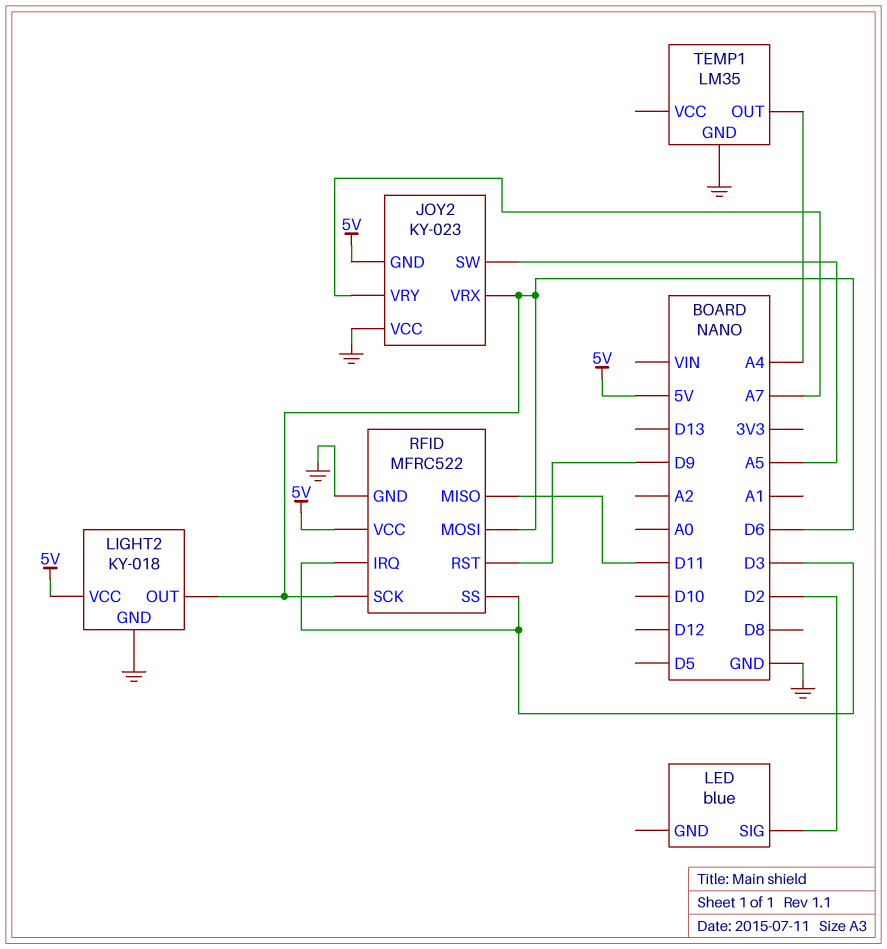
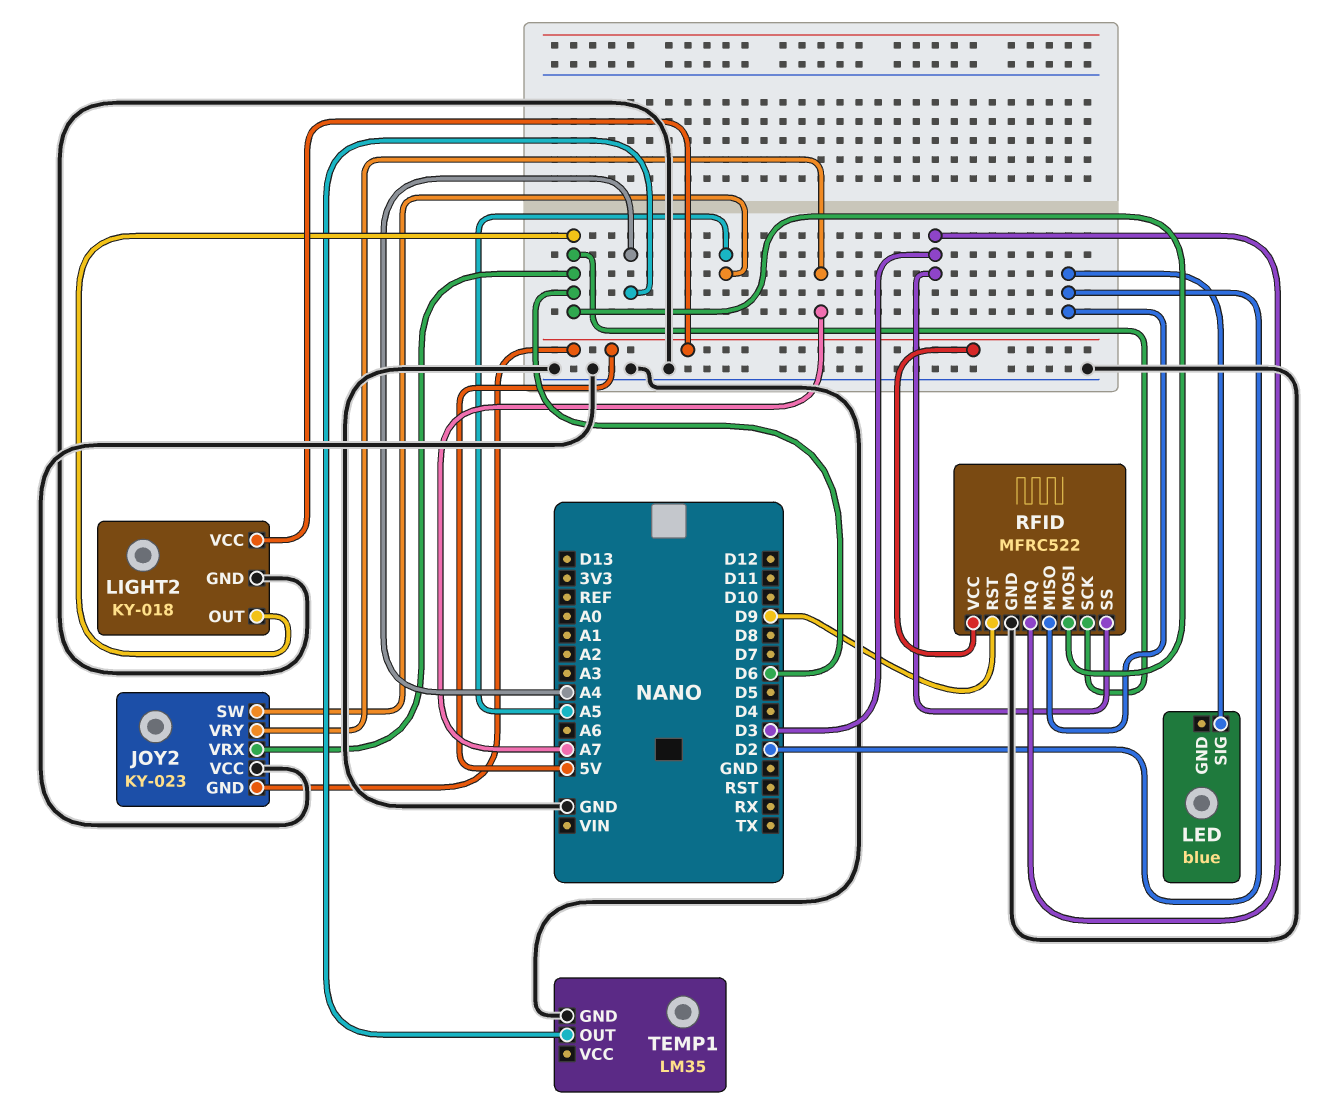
RFID pin MISO: D11 -> D2

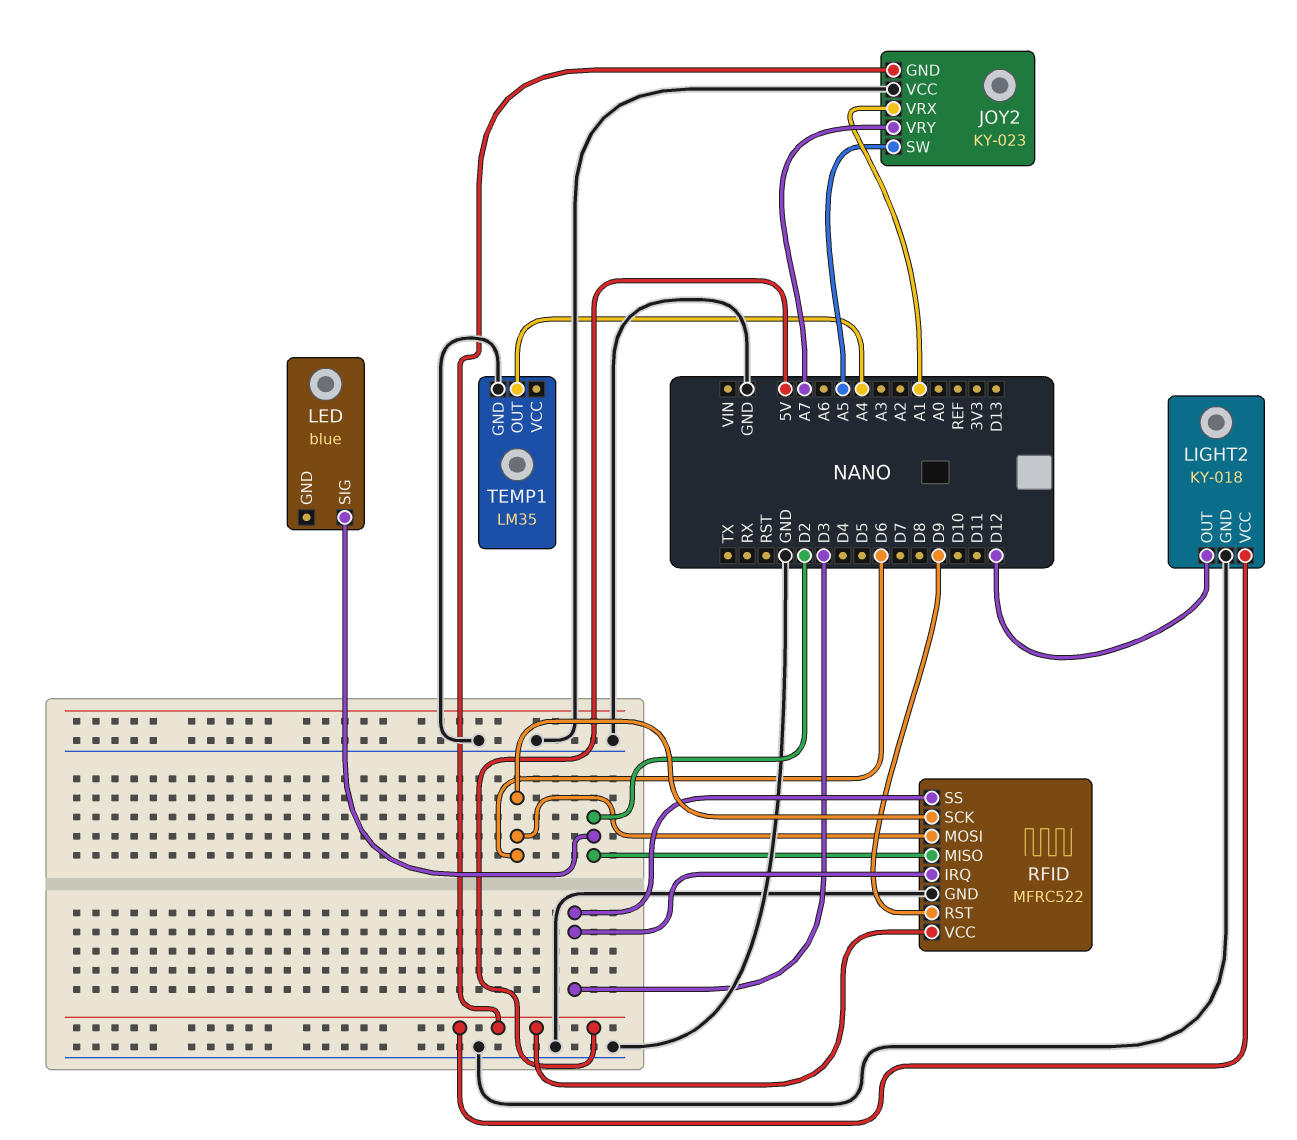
JOY2 pin VRX: D6 -> A1
LIGHT2 pin OUT: D6 -> D12

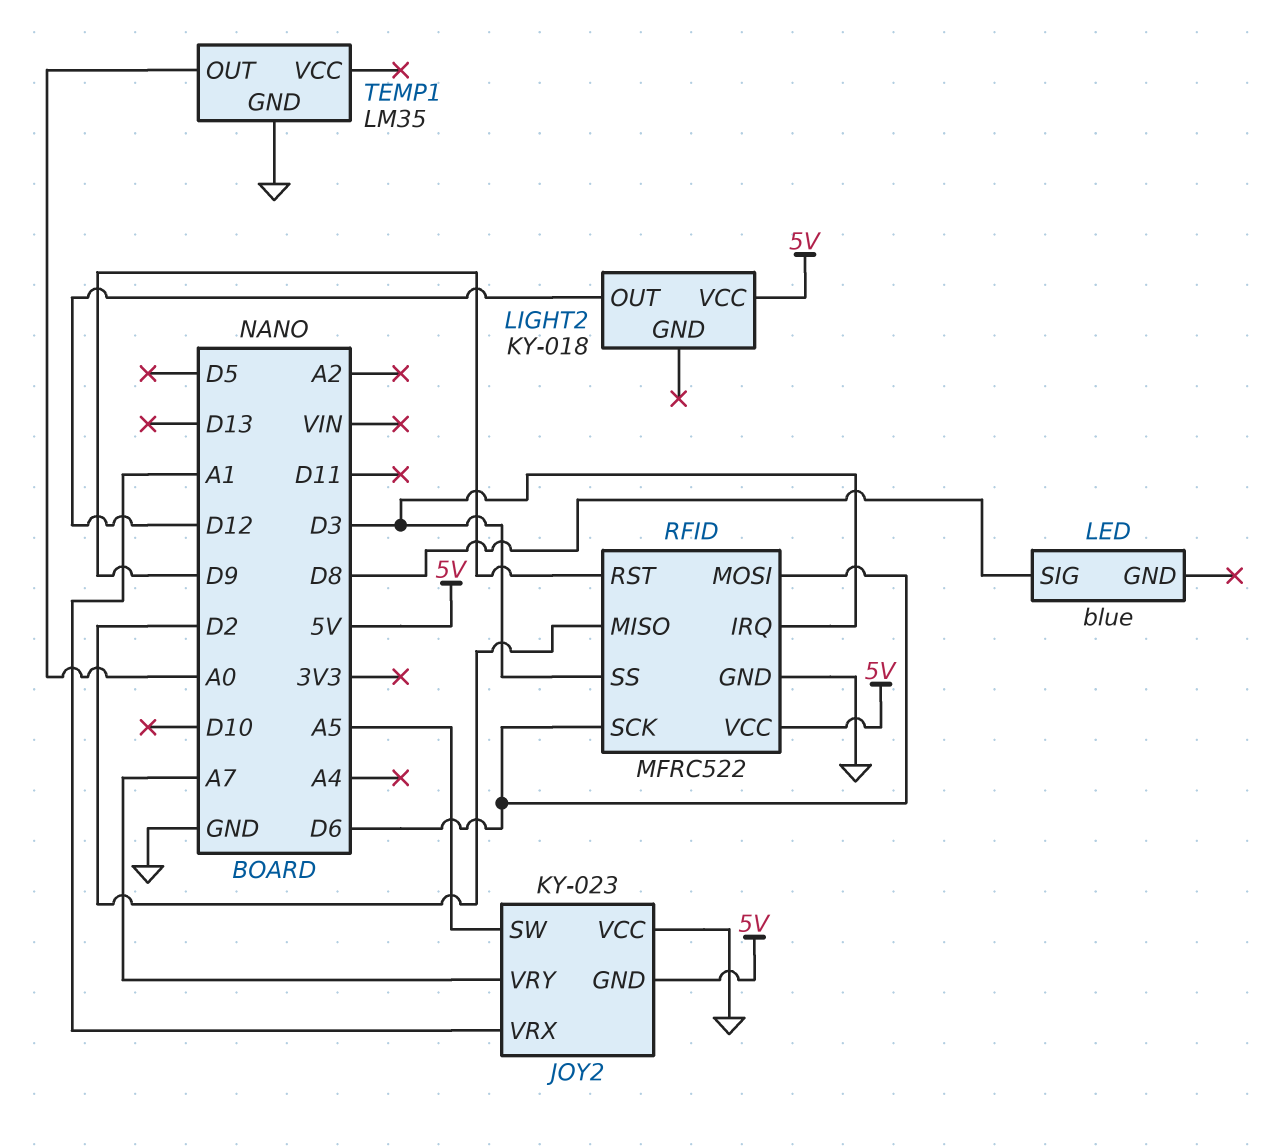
LED pin SIG: D2 -> D8
LIGHT2 pin GND: GND -> none
TEMP1 pin OUT: A4 -> A0

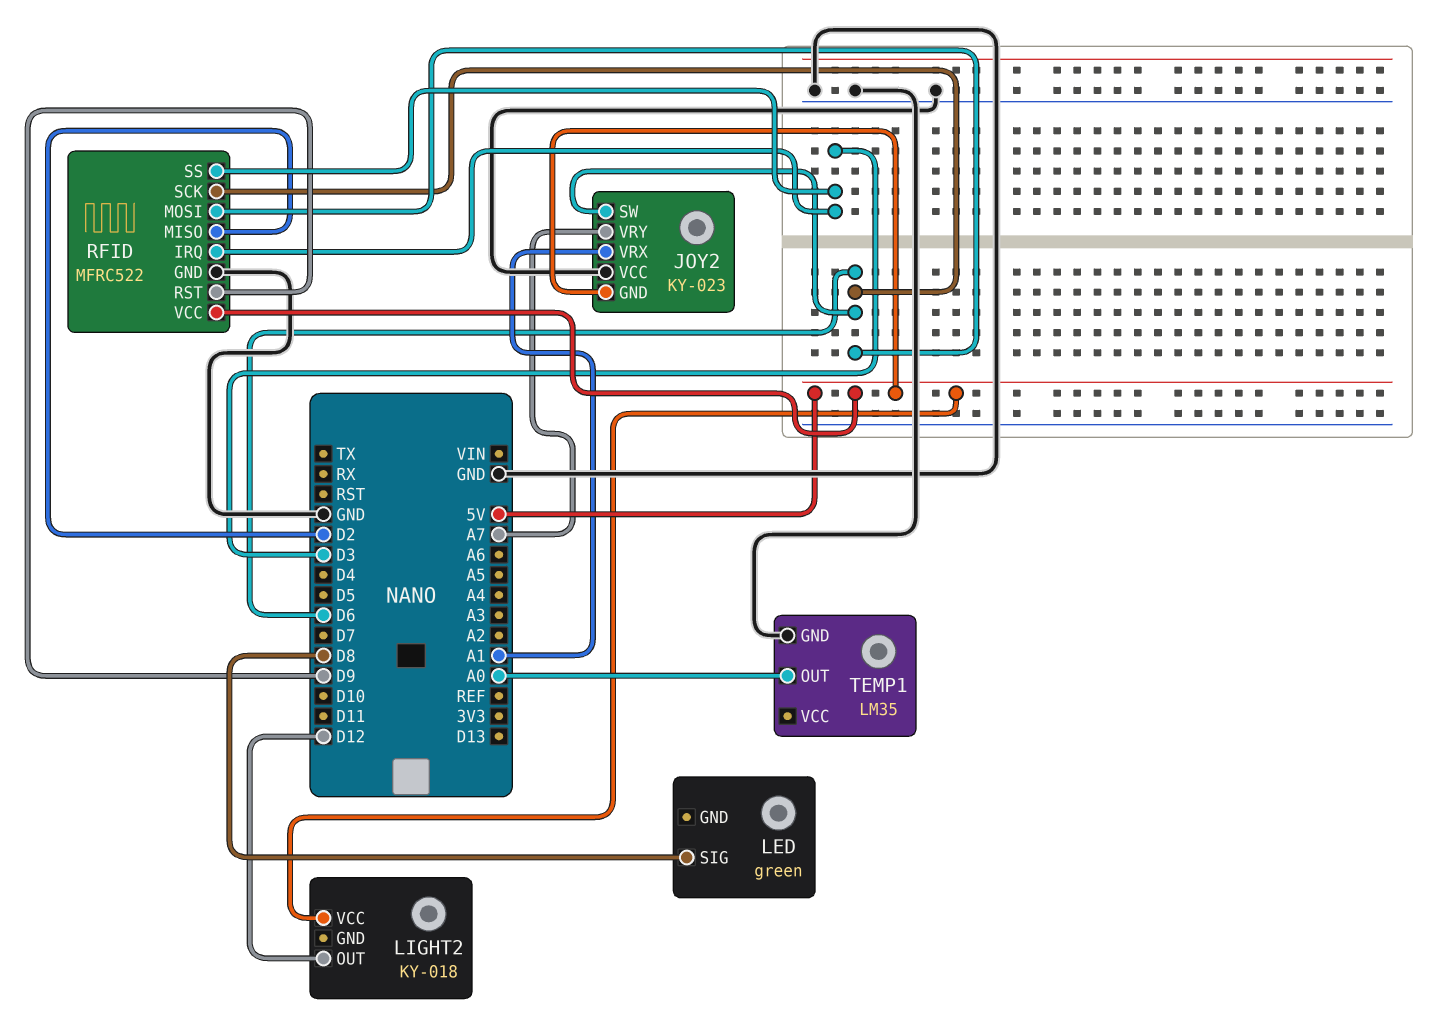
JOY2 pin SW: A5 -> D6
LED: blue -> green

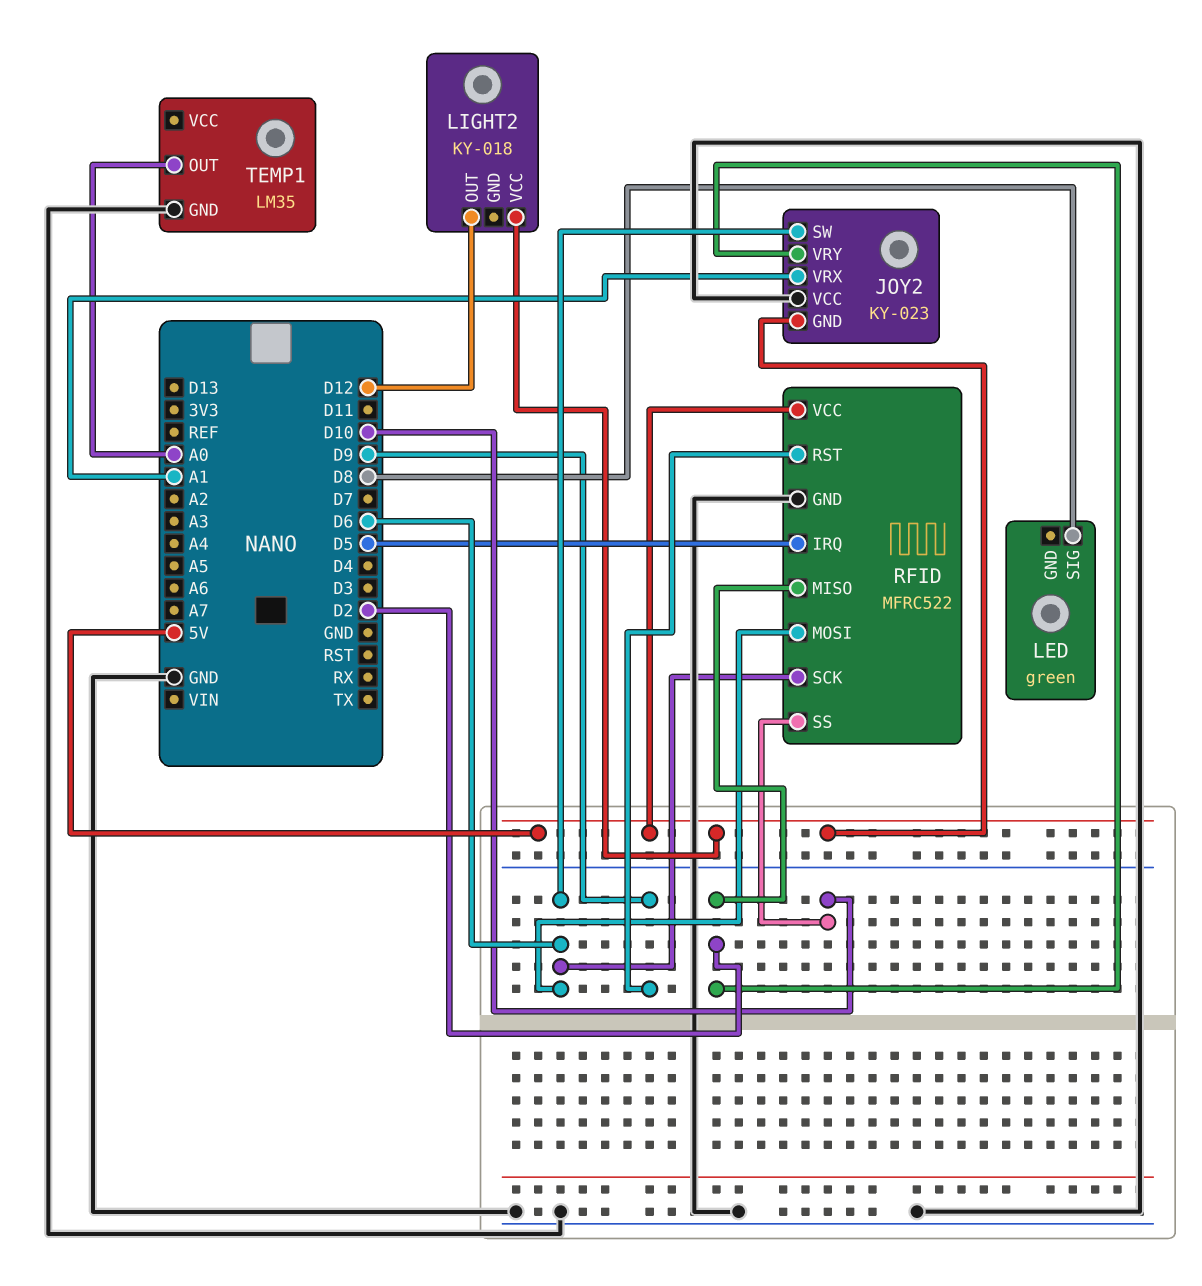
JOY2 pin VRY: A7 -> D2
RFID pin IRQ: D3 -> D5
RFID pin SS: D3 -> D10

